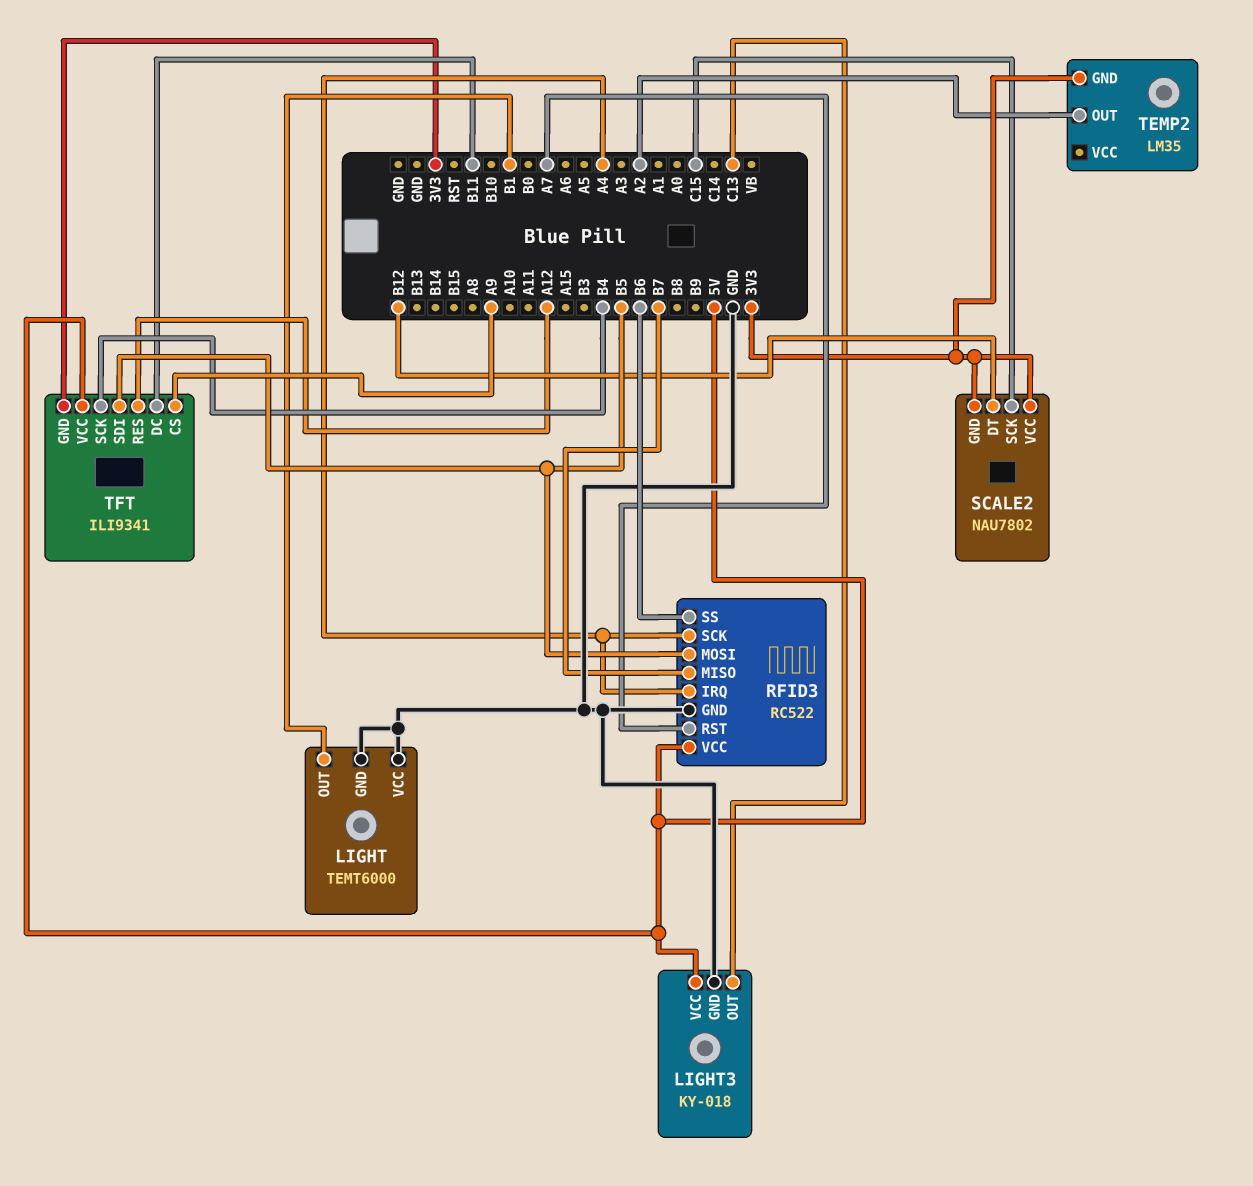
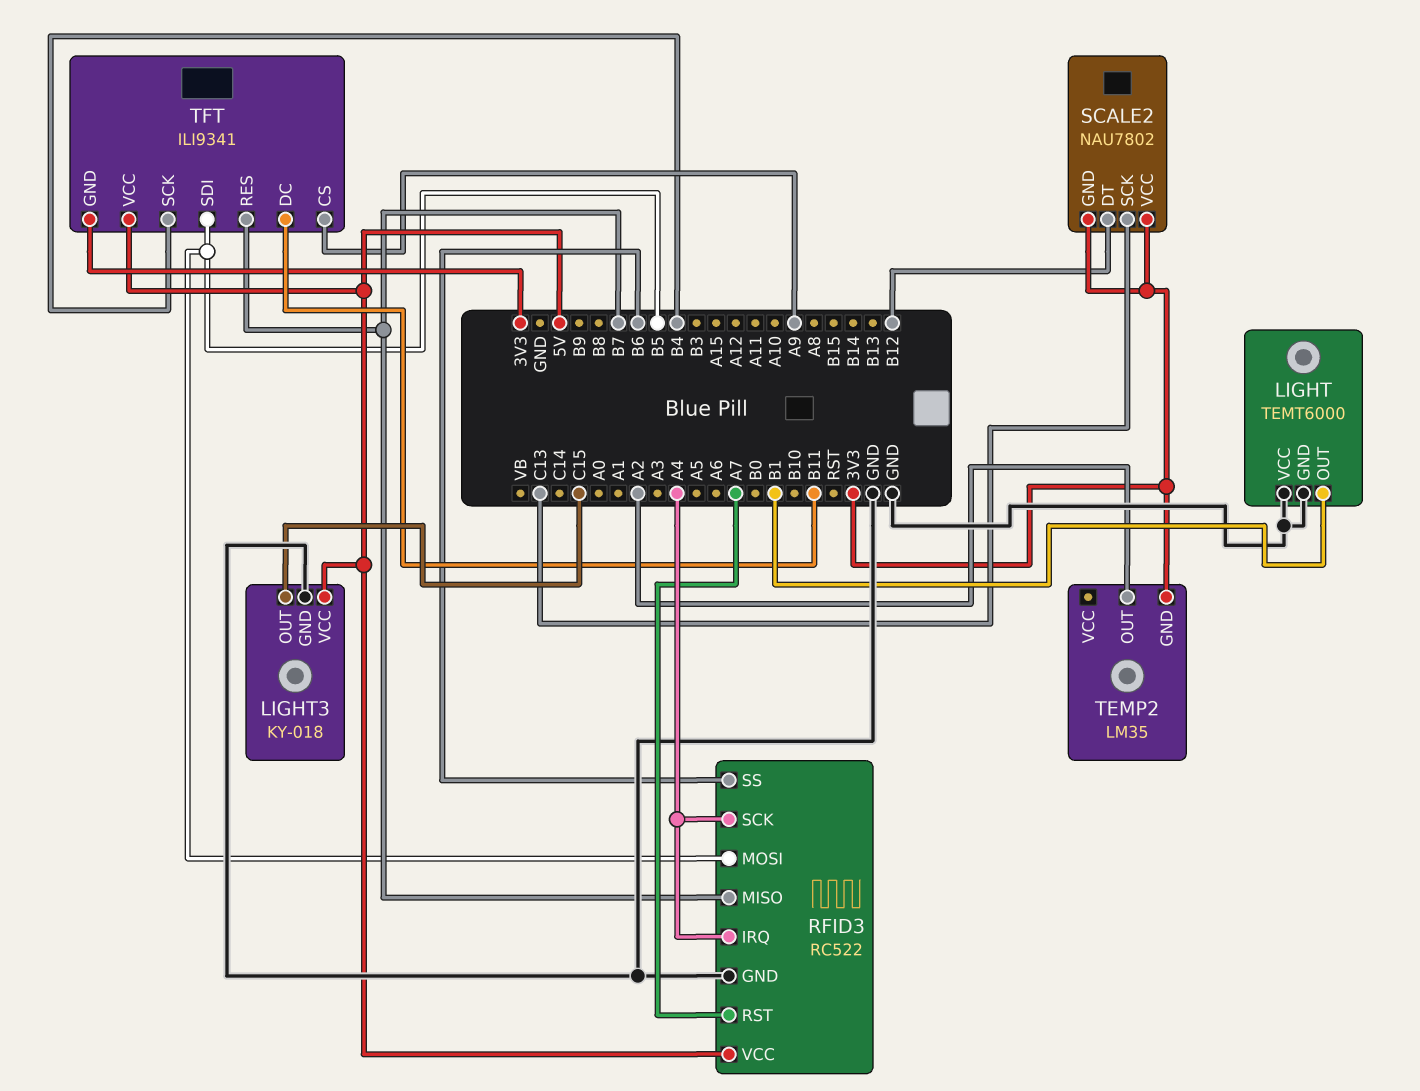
LIGHT3 pin OUT: C13 -> C15
SCALE2 pin SCK: C15 -> C13
TFT pin RES: A12 -> B7

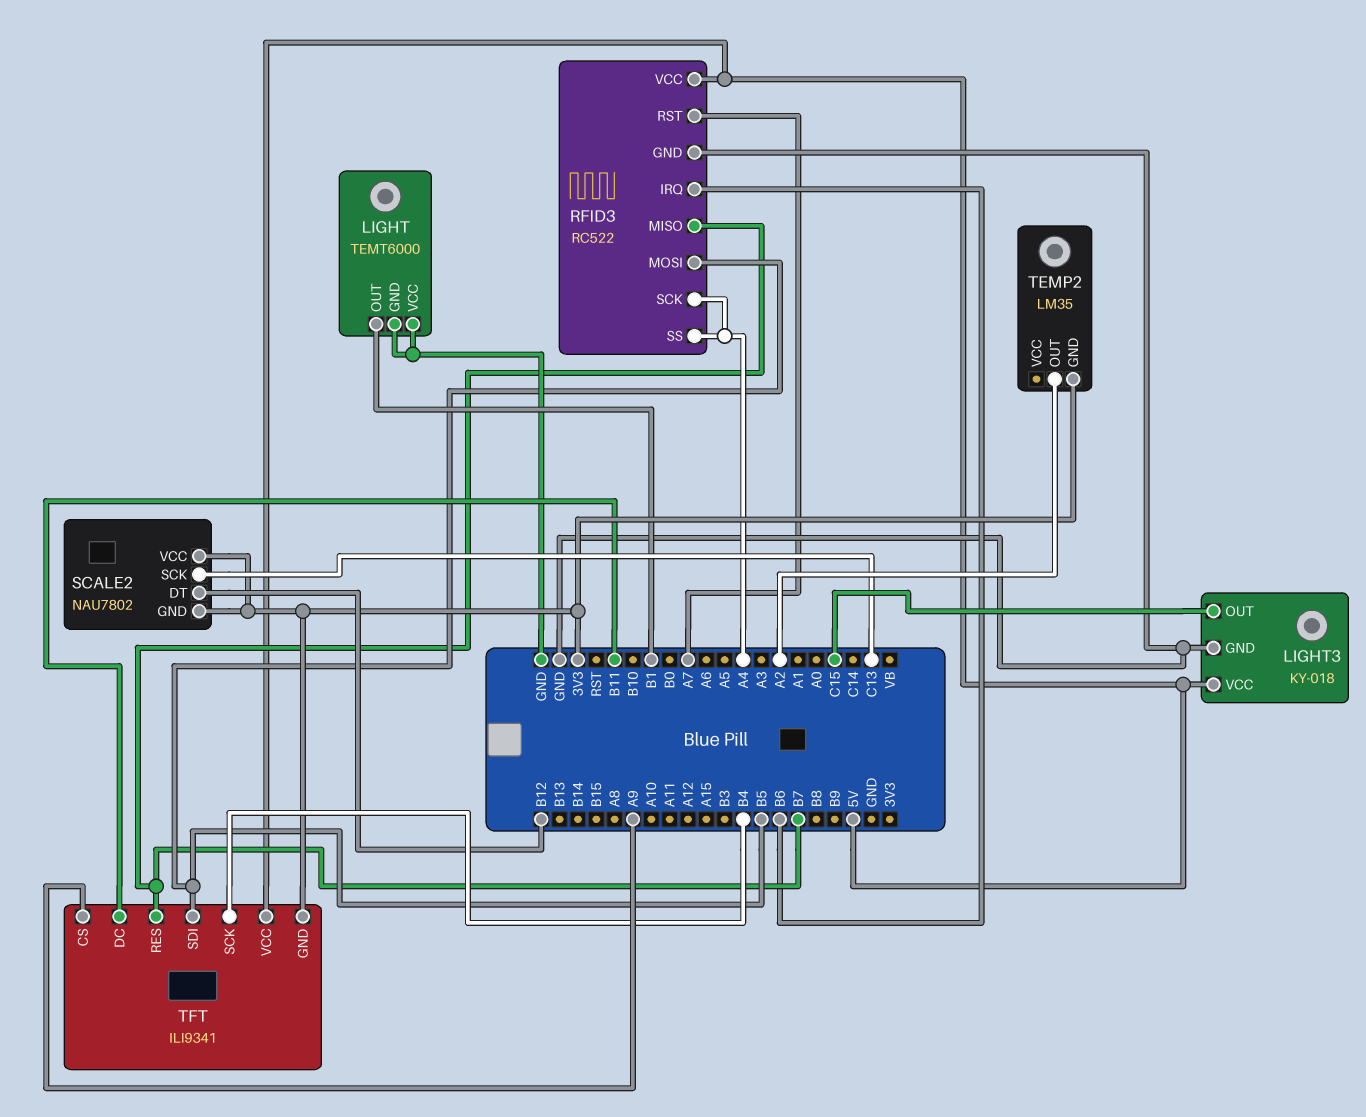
RFID3 pin IRQ: A4 -> B6
RFID3 pin SS: B6 -> A4

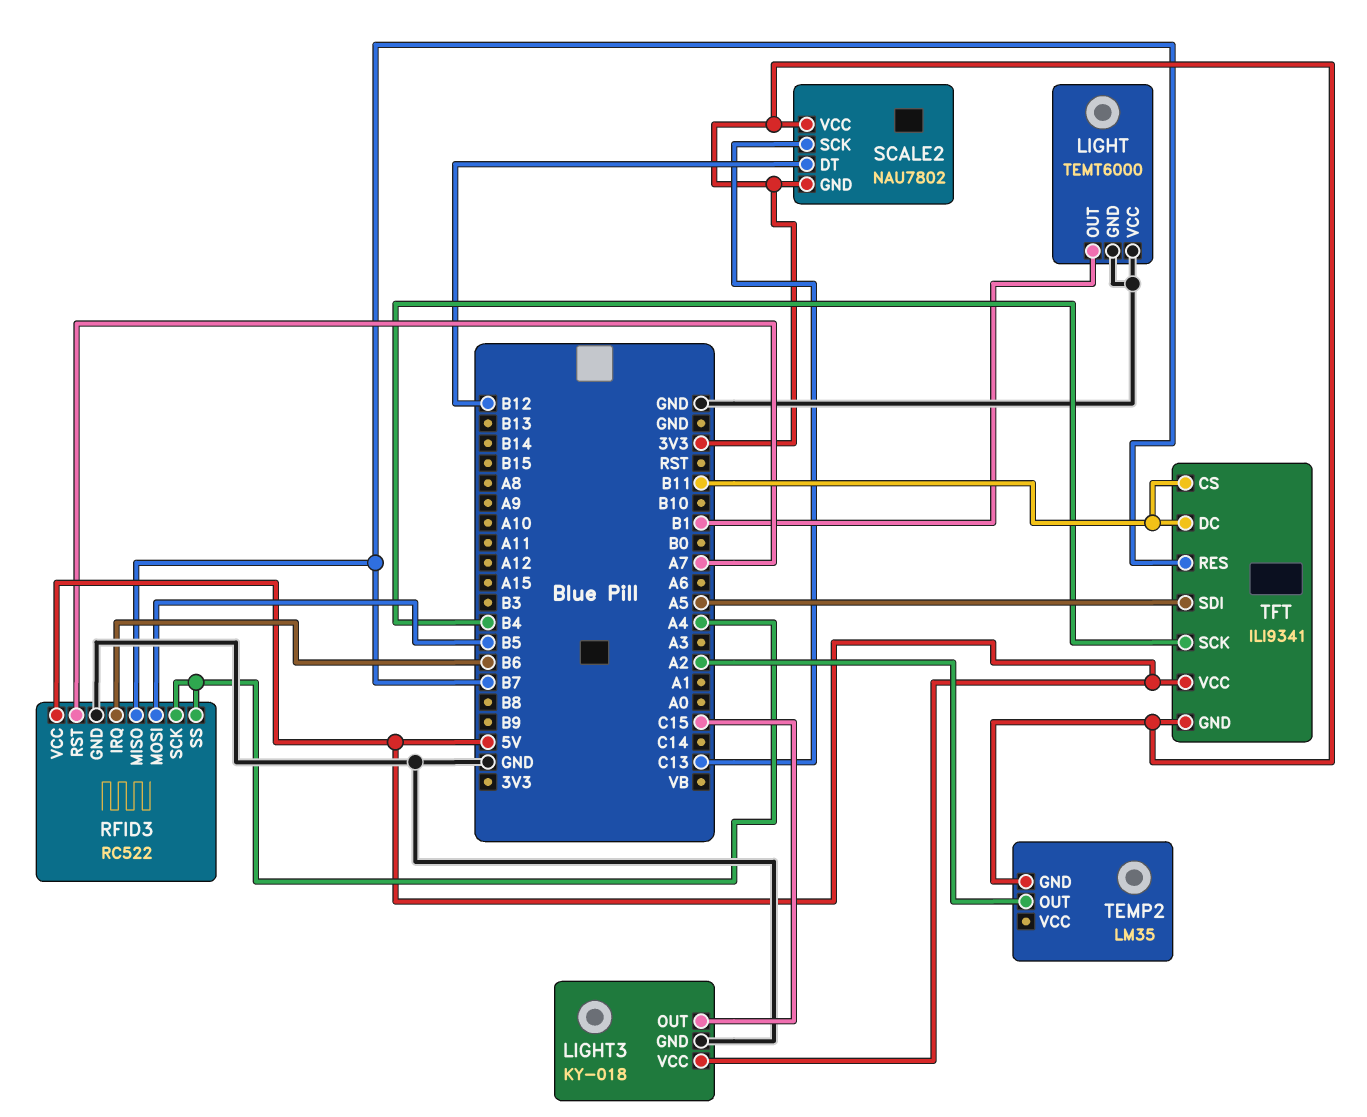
TFT pin CS: A9 -> B11
TFT pin SDI: B5 -> A5

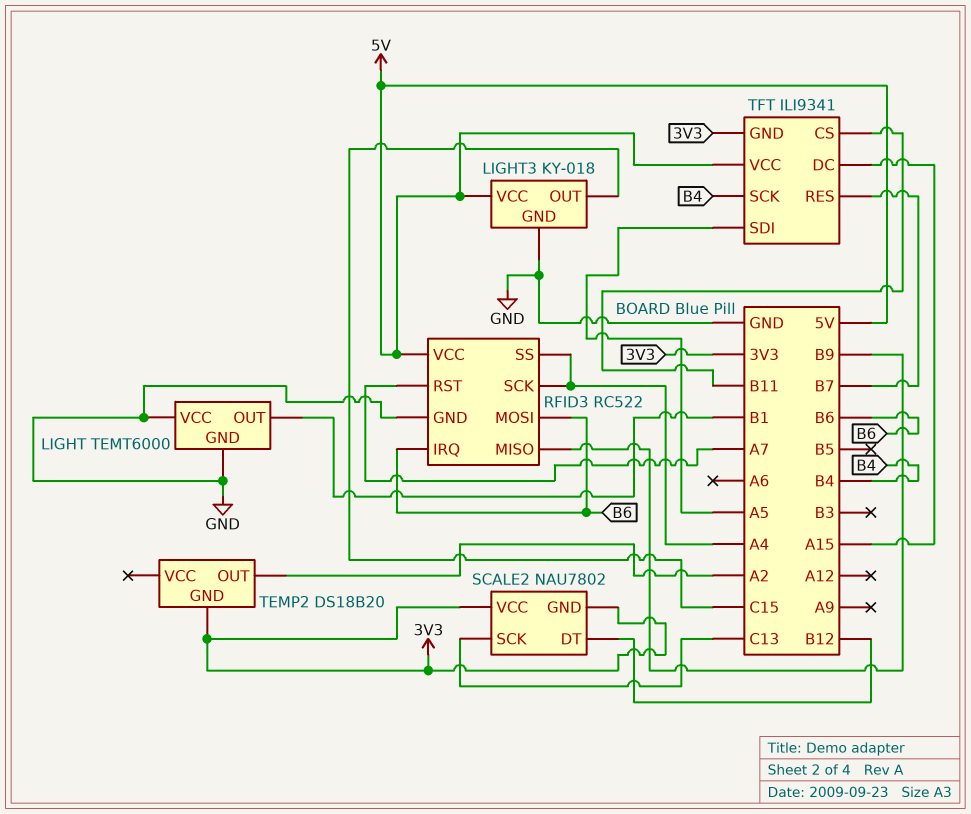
RFID3 pin MISO: B7 -> B9
RFID3 pin MOSI: B5 -> B6
TEMP2: LM35 -> DS18B20
TFT pin DC: B11 -> A15

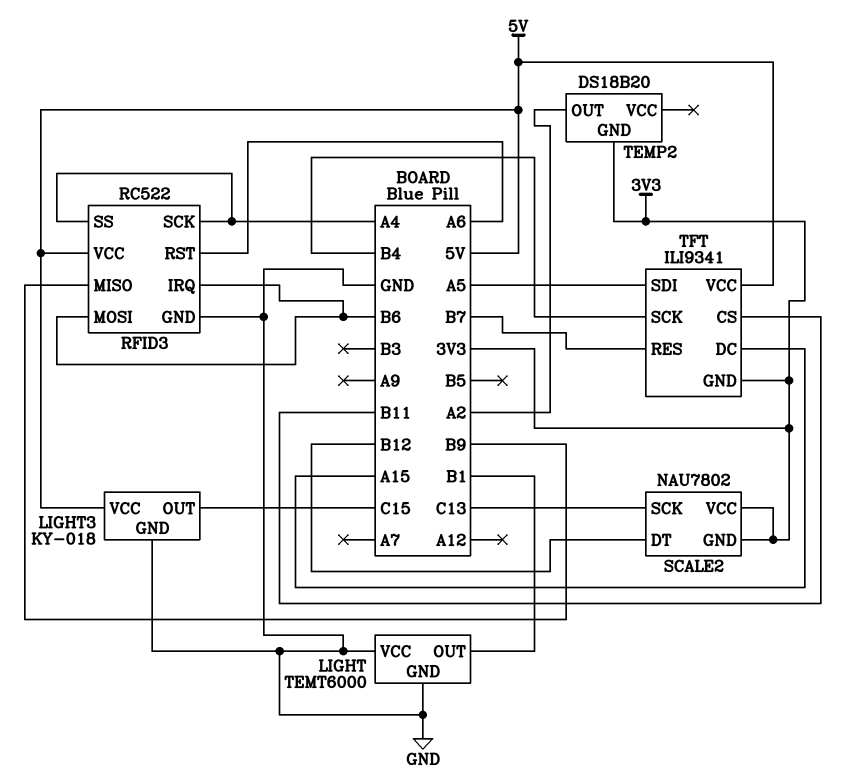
RFID3 pin RST: A7 -> A6

